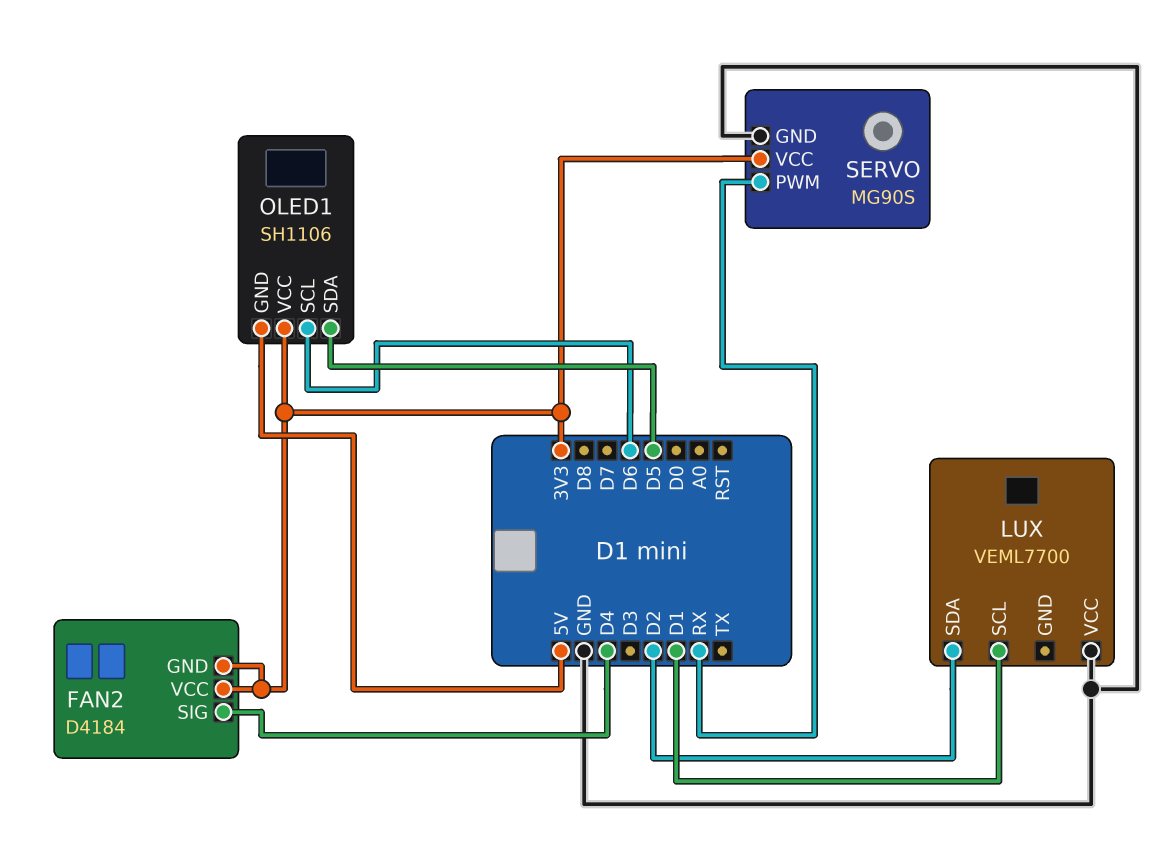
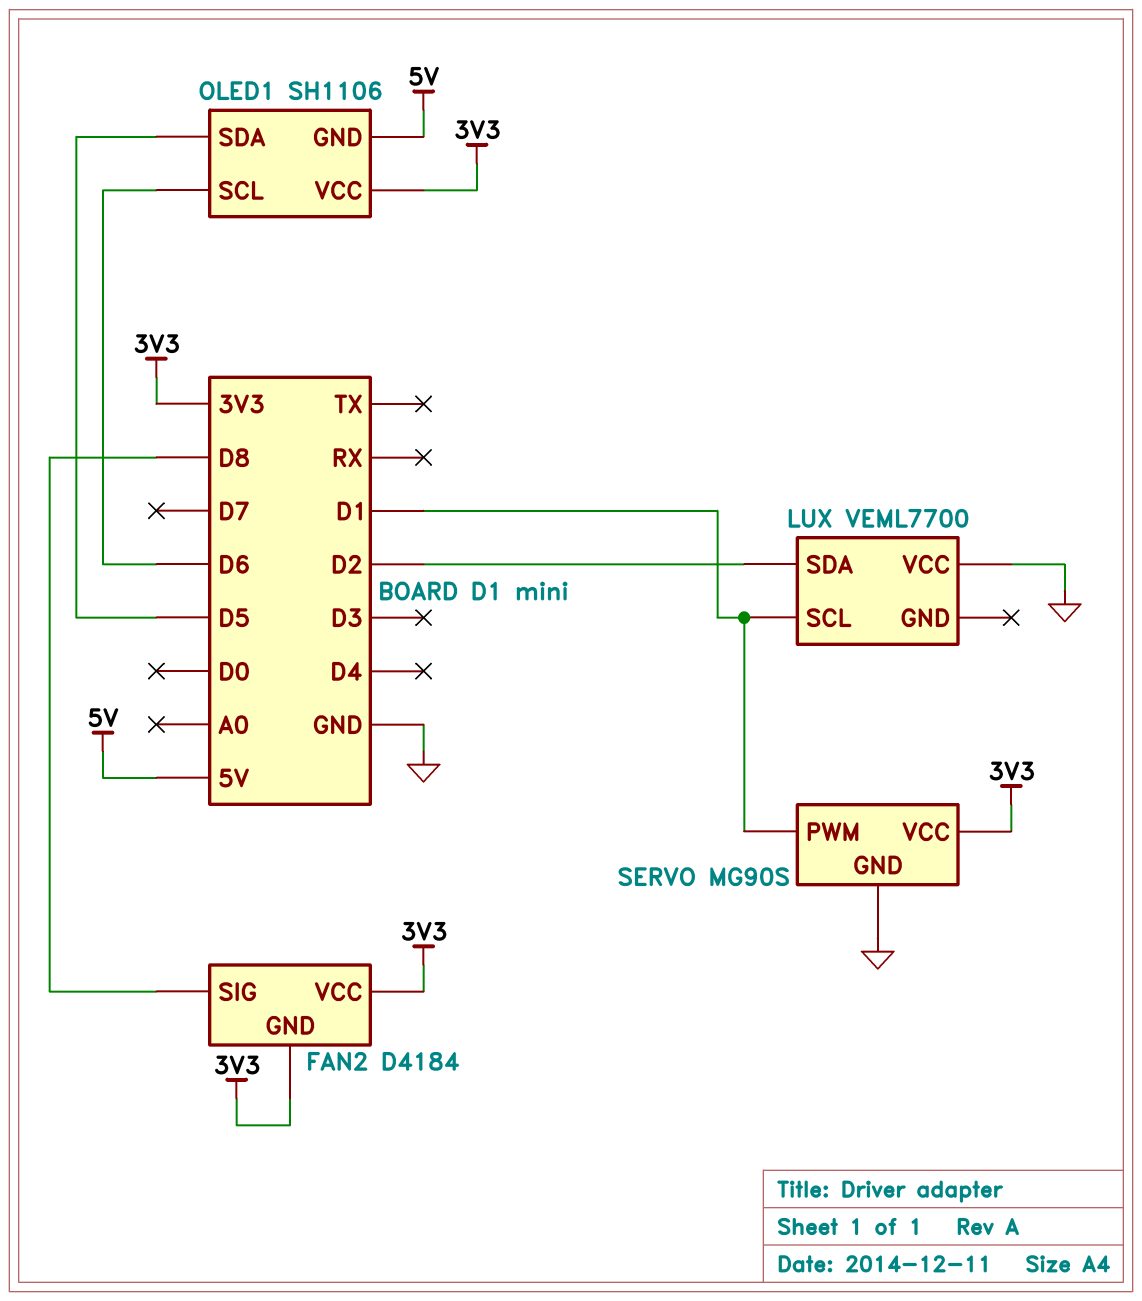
FAN2 pin SIG: D4 -> D8
SERVO pin PWM: RX -> D1

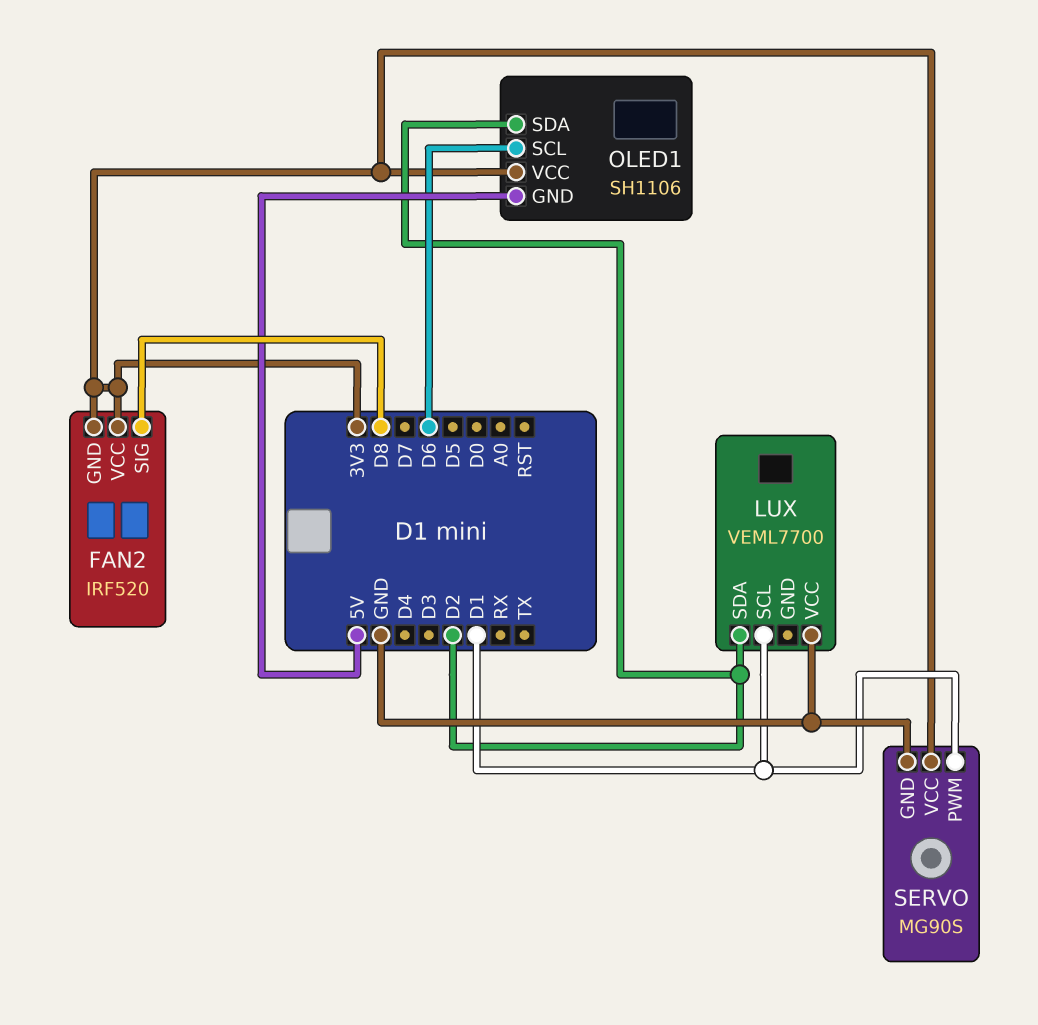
FAN2: D4184 -> IRF520
OLED1 pin SDA: D5 -> D2

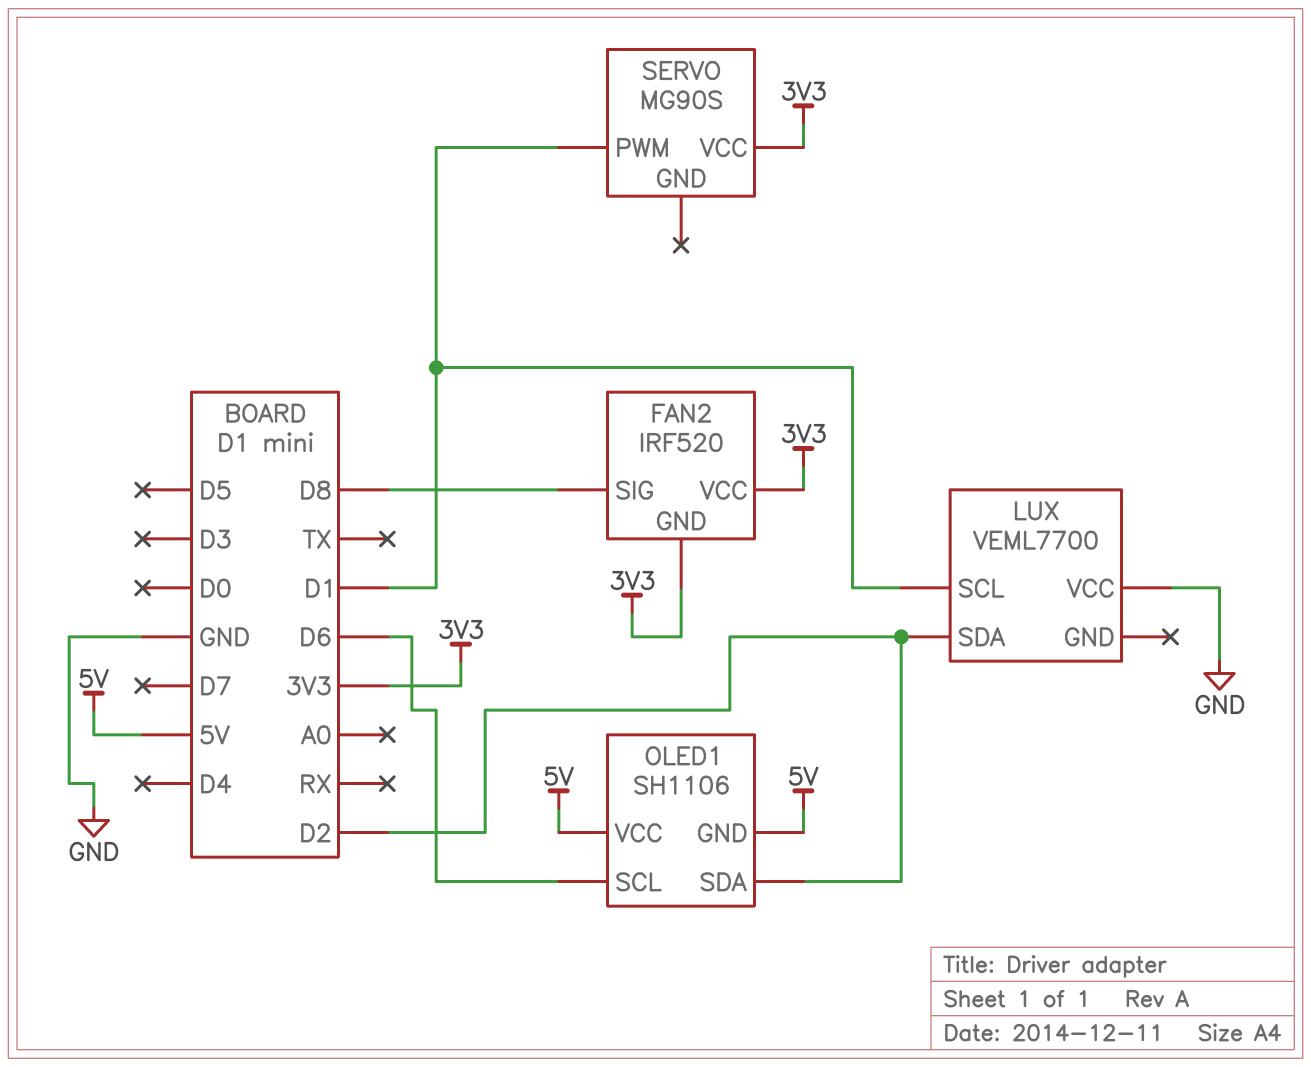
OLED1 pin VCC: 3V3 -> 5V
SERVO pin GND: GND -> none

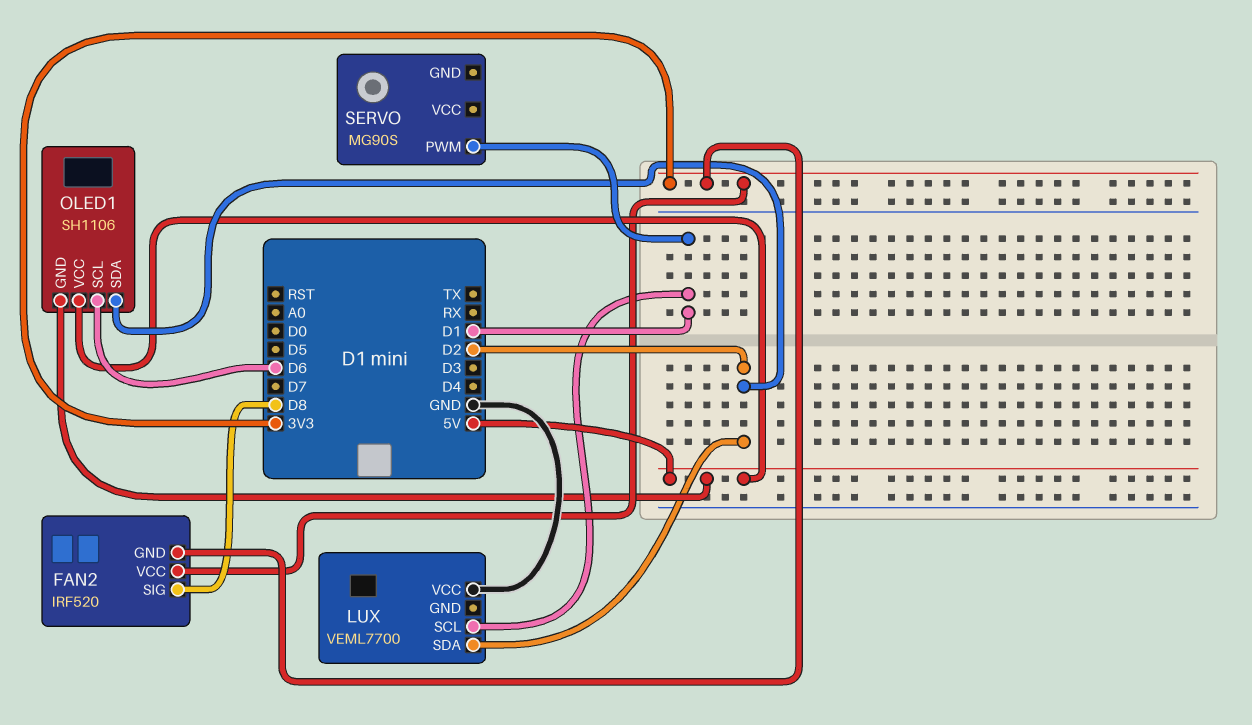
SERVO pin VCC: 3V3 -> none

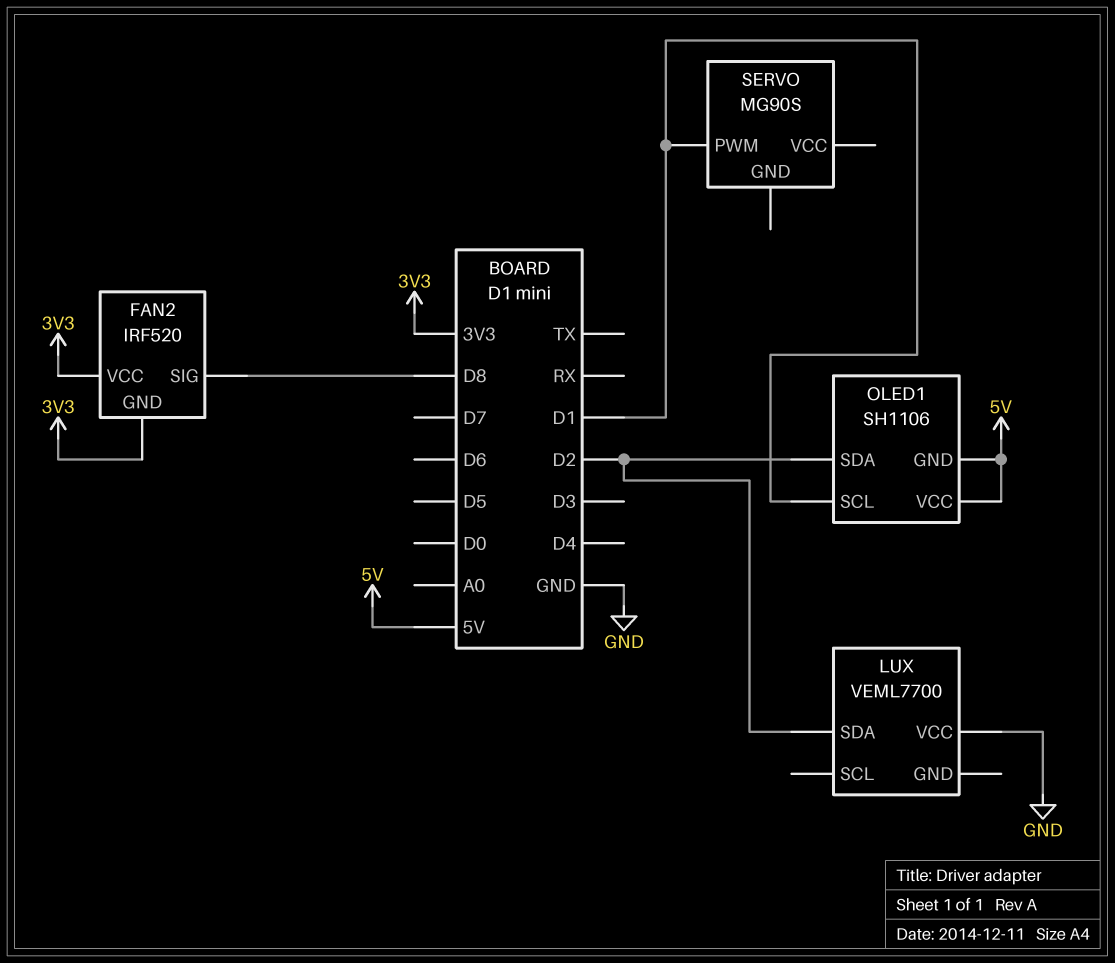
LUX pin SCL: D1 -> none
OLED1 pin SCL: D6 -> D1

